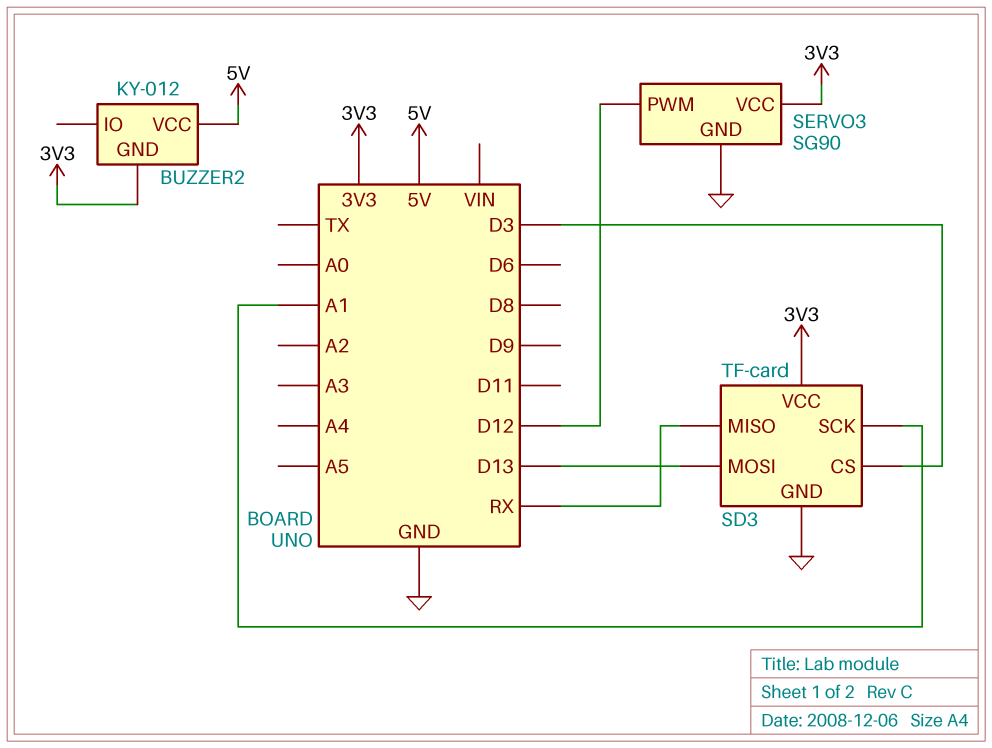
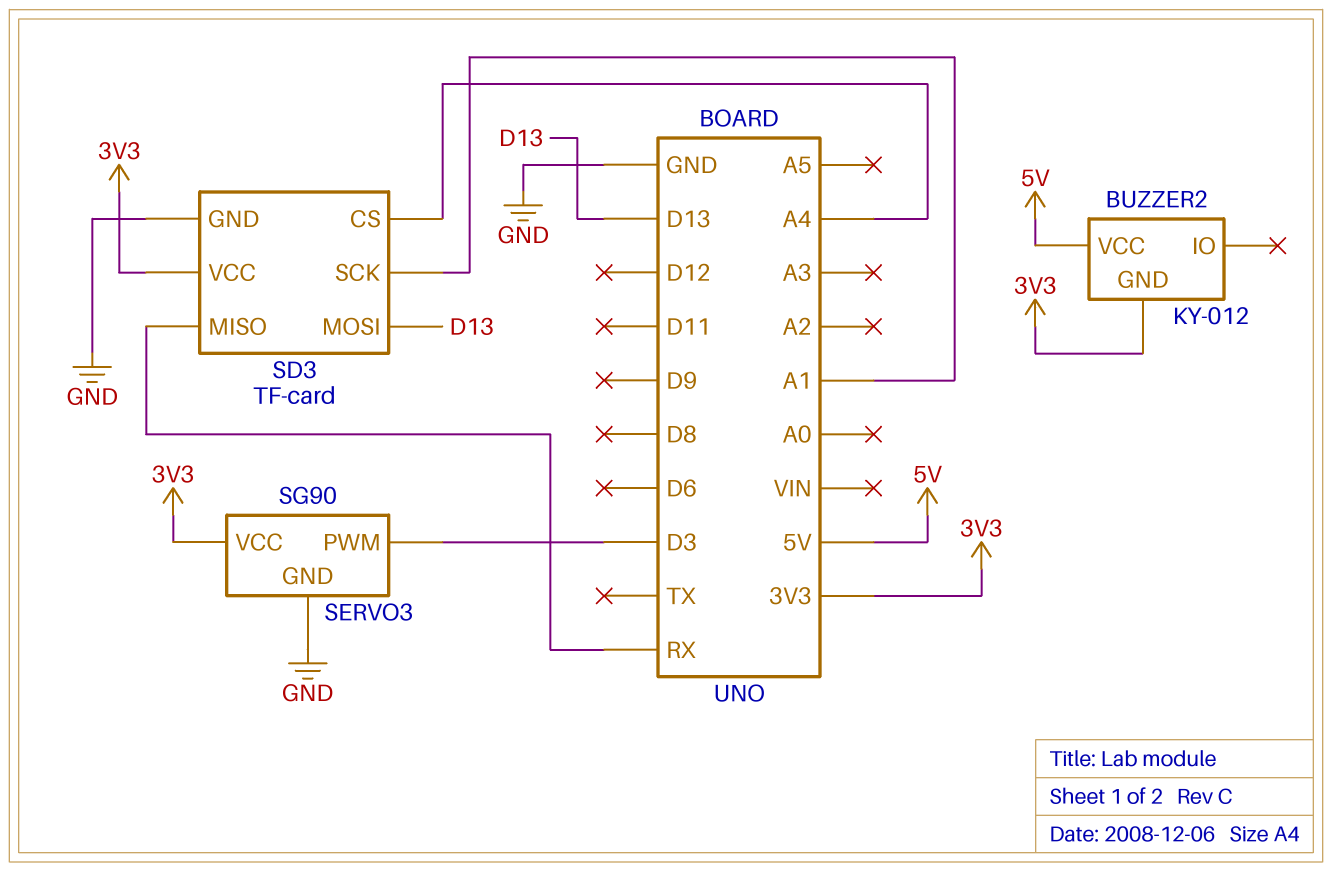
SD3 pin CS: D3 -> A4
SERVO3 pin PWM: D12 -> D3

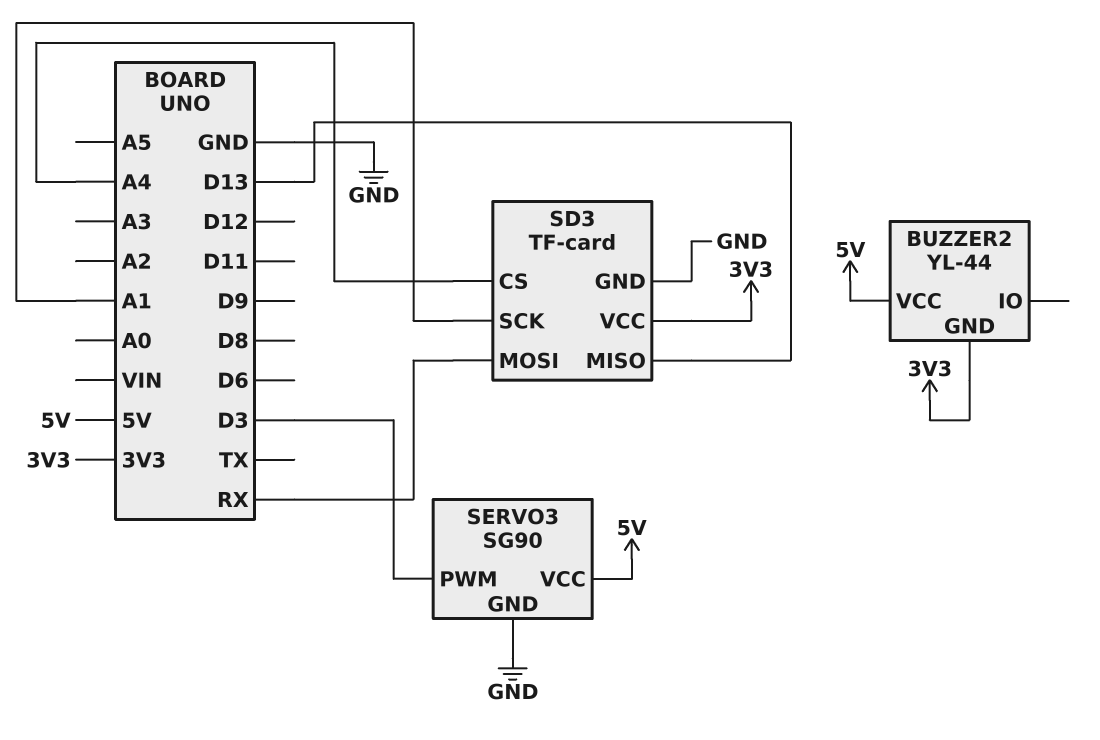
BUZZER2: KY-012 -> YL-44
SD3 pin MISO: RX -> D13
SD3 pin MOSI: D13 -> RX
SERVO3 pin VCC: 3V3 -> 5V

